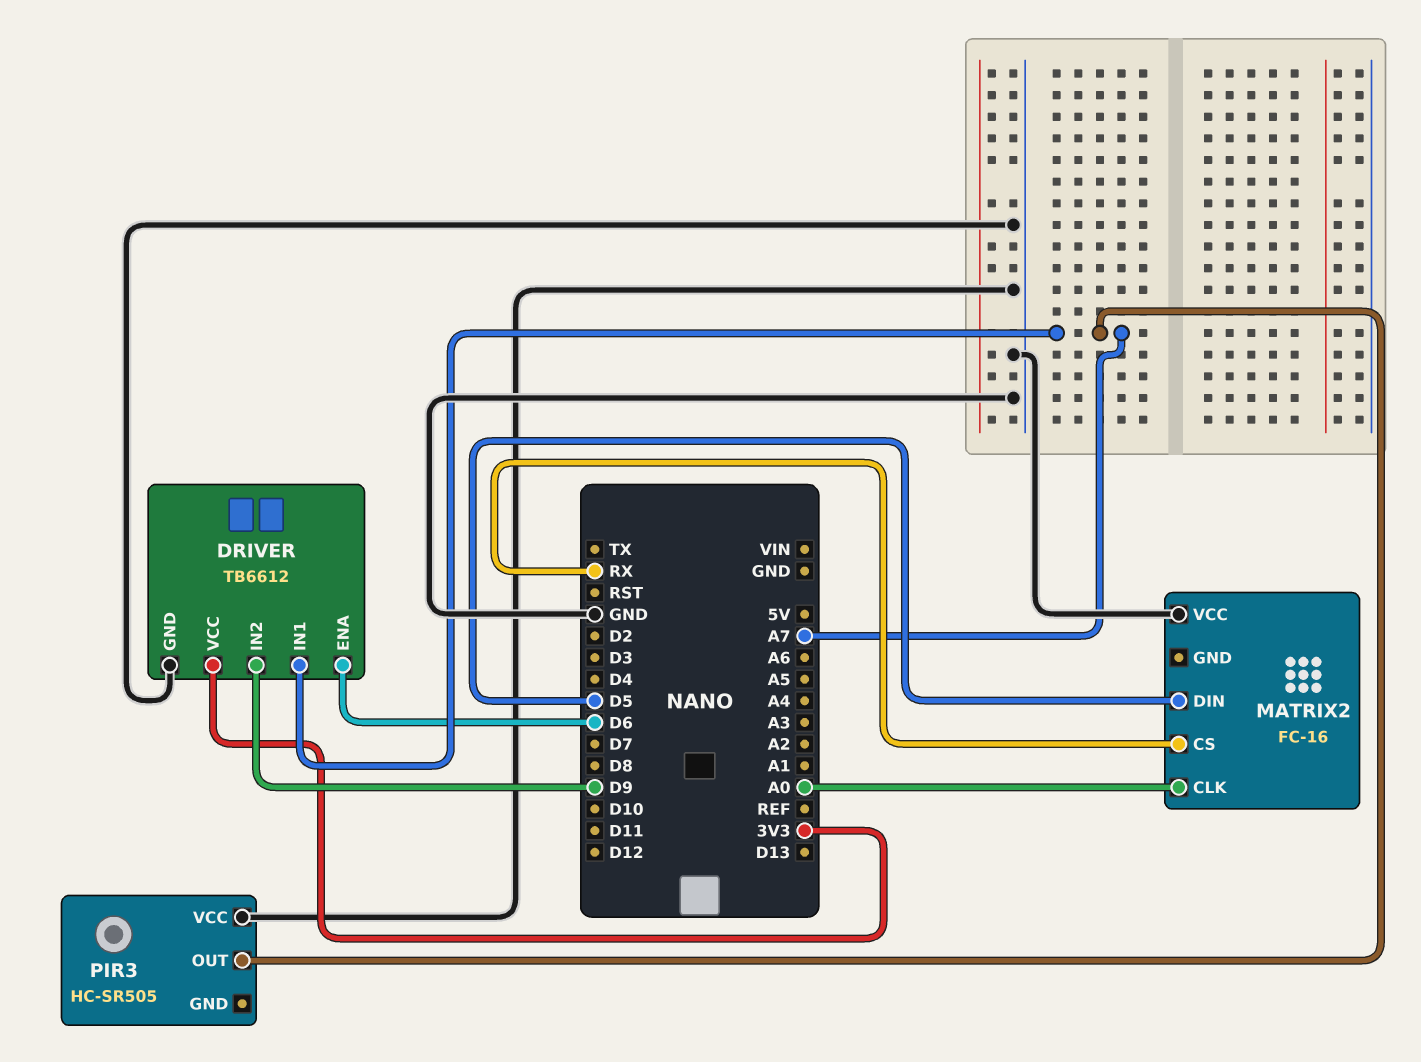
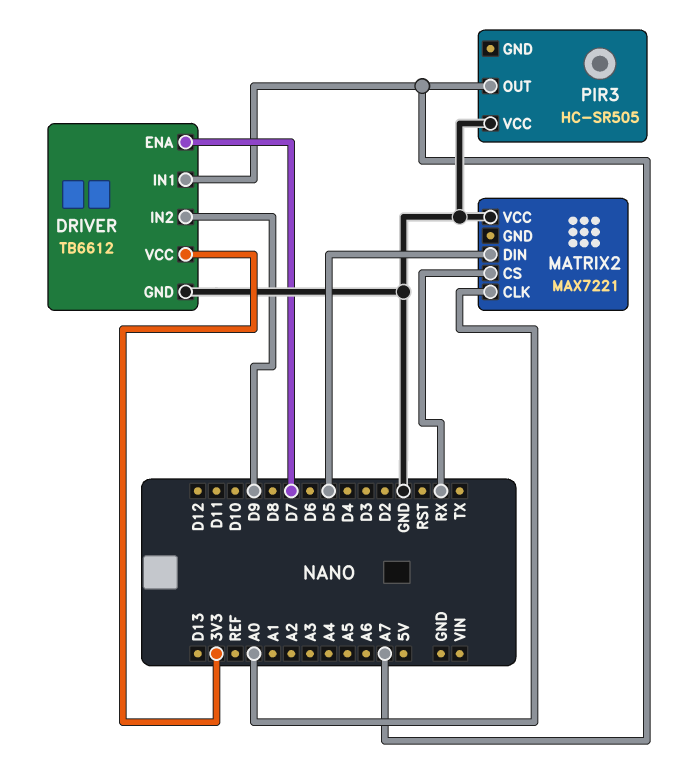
DRIVER pin ENA: D6 -> D7
MATRIX2: FC-16 -> MAX7221

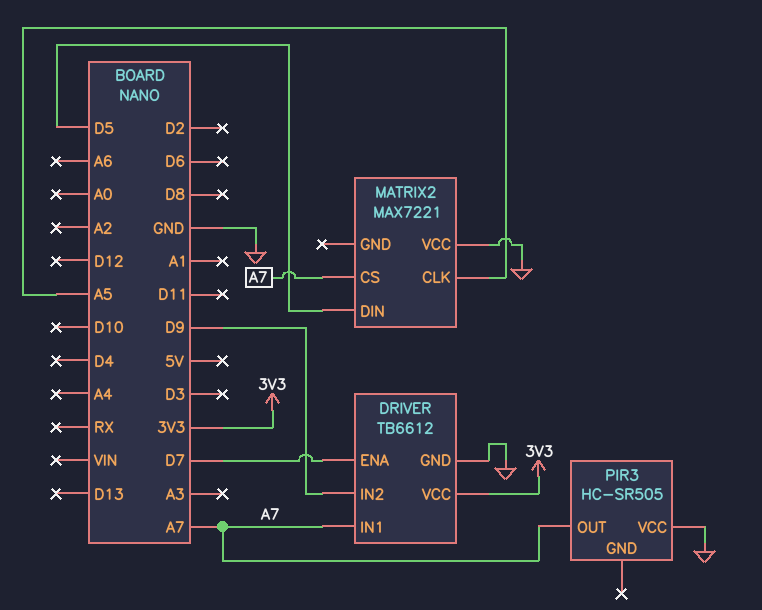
MATRIX2 pin CLK: A0 -> A5
MATRIX2 pin CS: RX -> A7

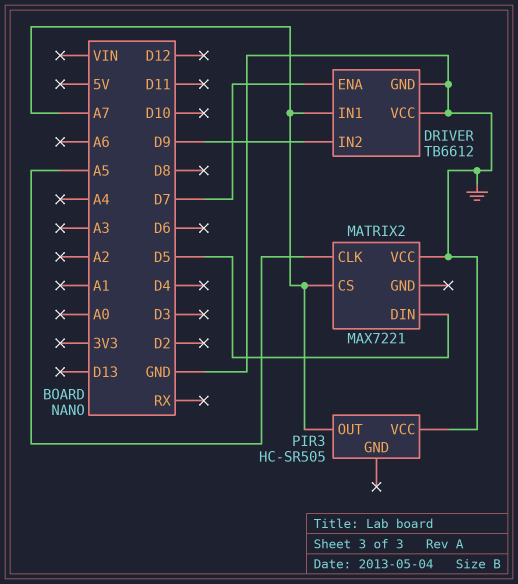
DRIVER pin VCC: 3V3 -> GND

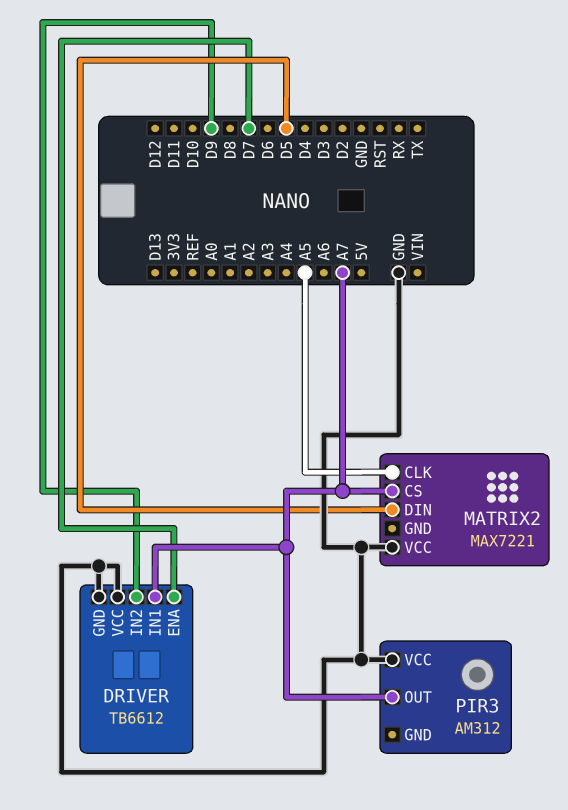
PIR3: HC-SR505 -> AM312

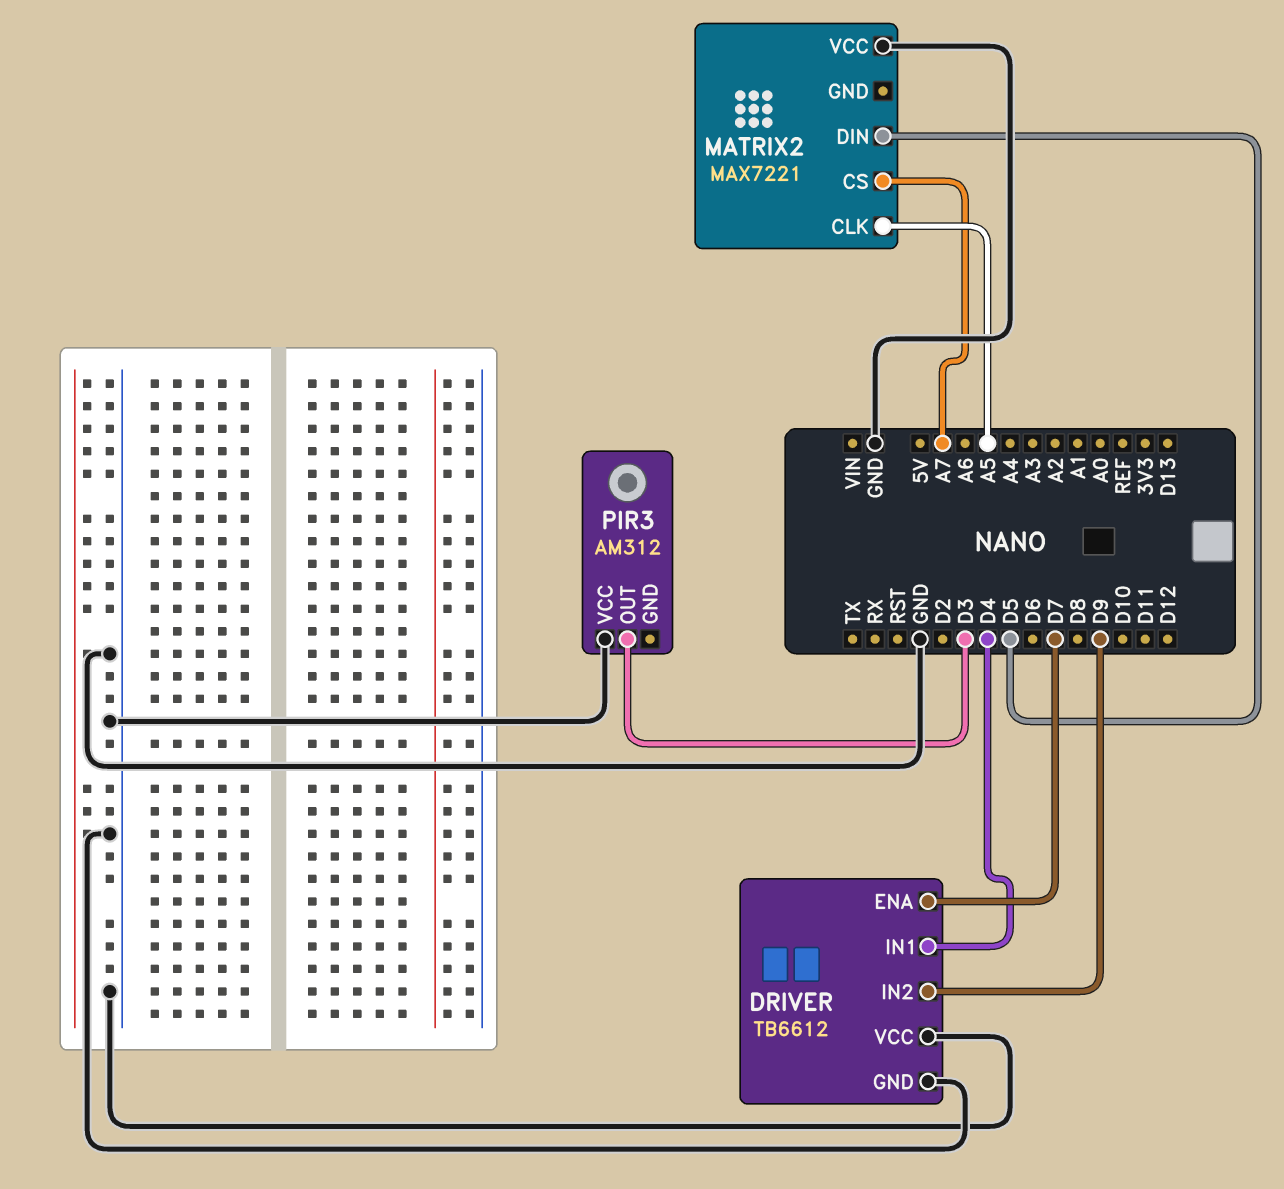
DRIVER pin IN1: A7 -> D4
PIR3 pin OUT: A7 -> D3

